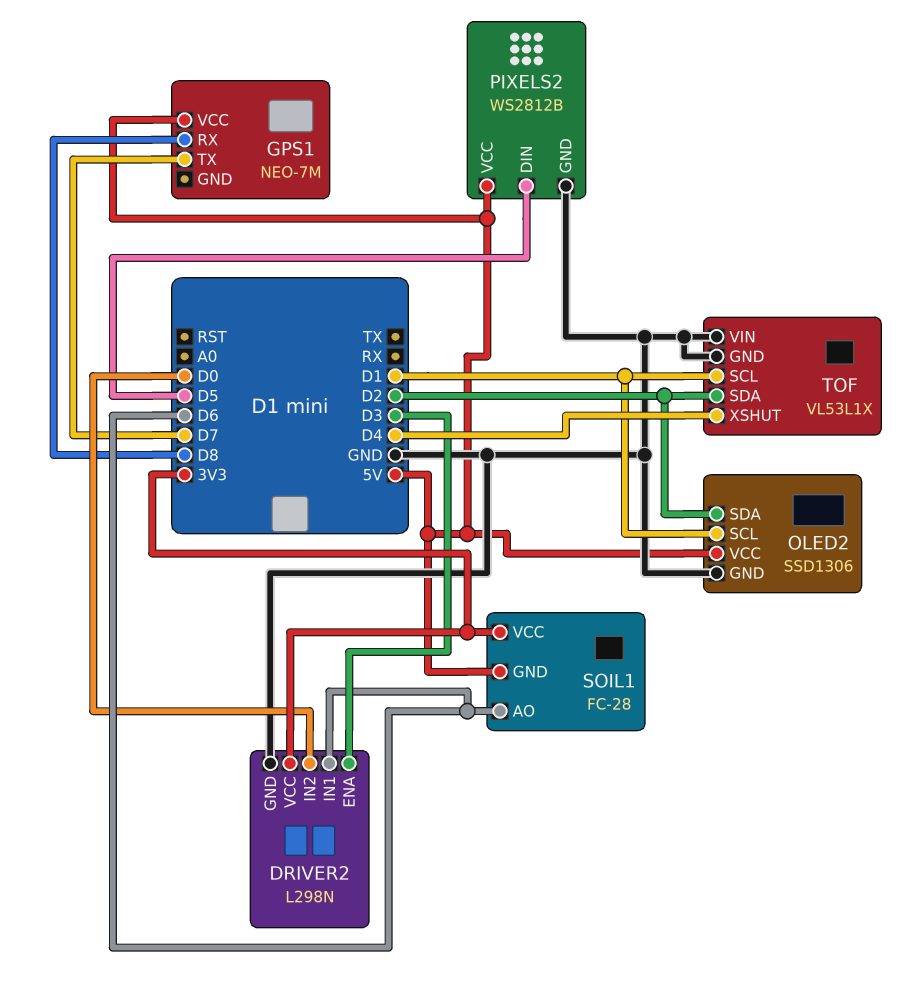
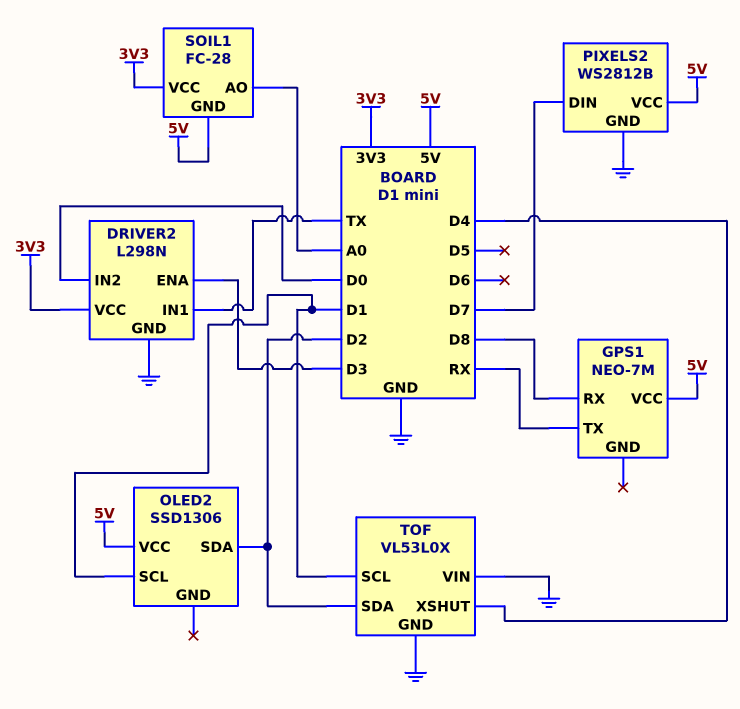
DRIVER2 pin IN1: D6 -> TX
GPS1 pin TX: D7 -> RX
OLED2 pin GND: GND -> none
PIXELS2 pin DIN: D5 -> D7
SOIL1 pin AO: D6 -> A0
TOF: VL53L1X -> VL53L0X

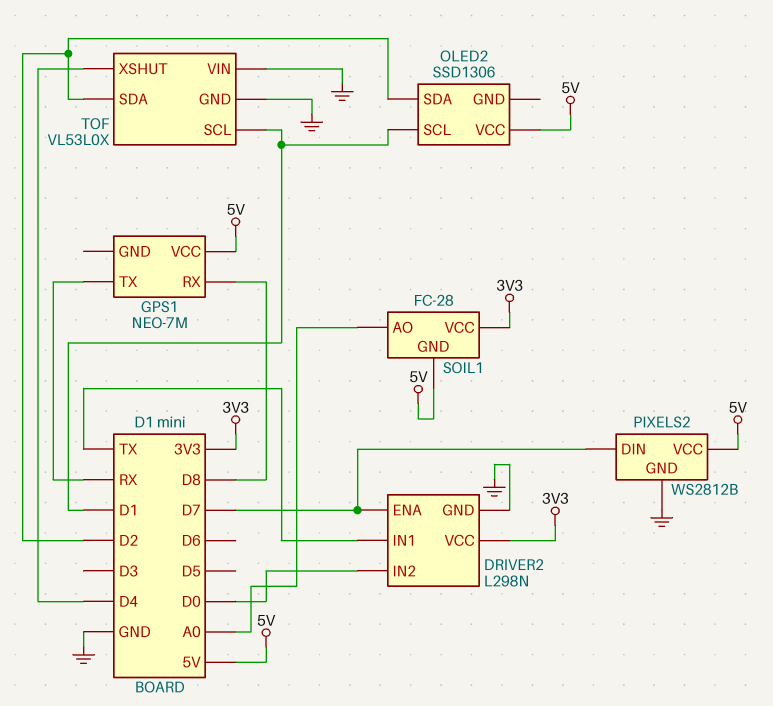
DRIVER2 pin ENA: D3 -> D7

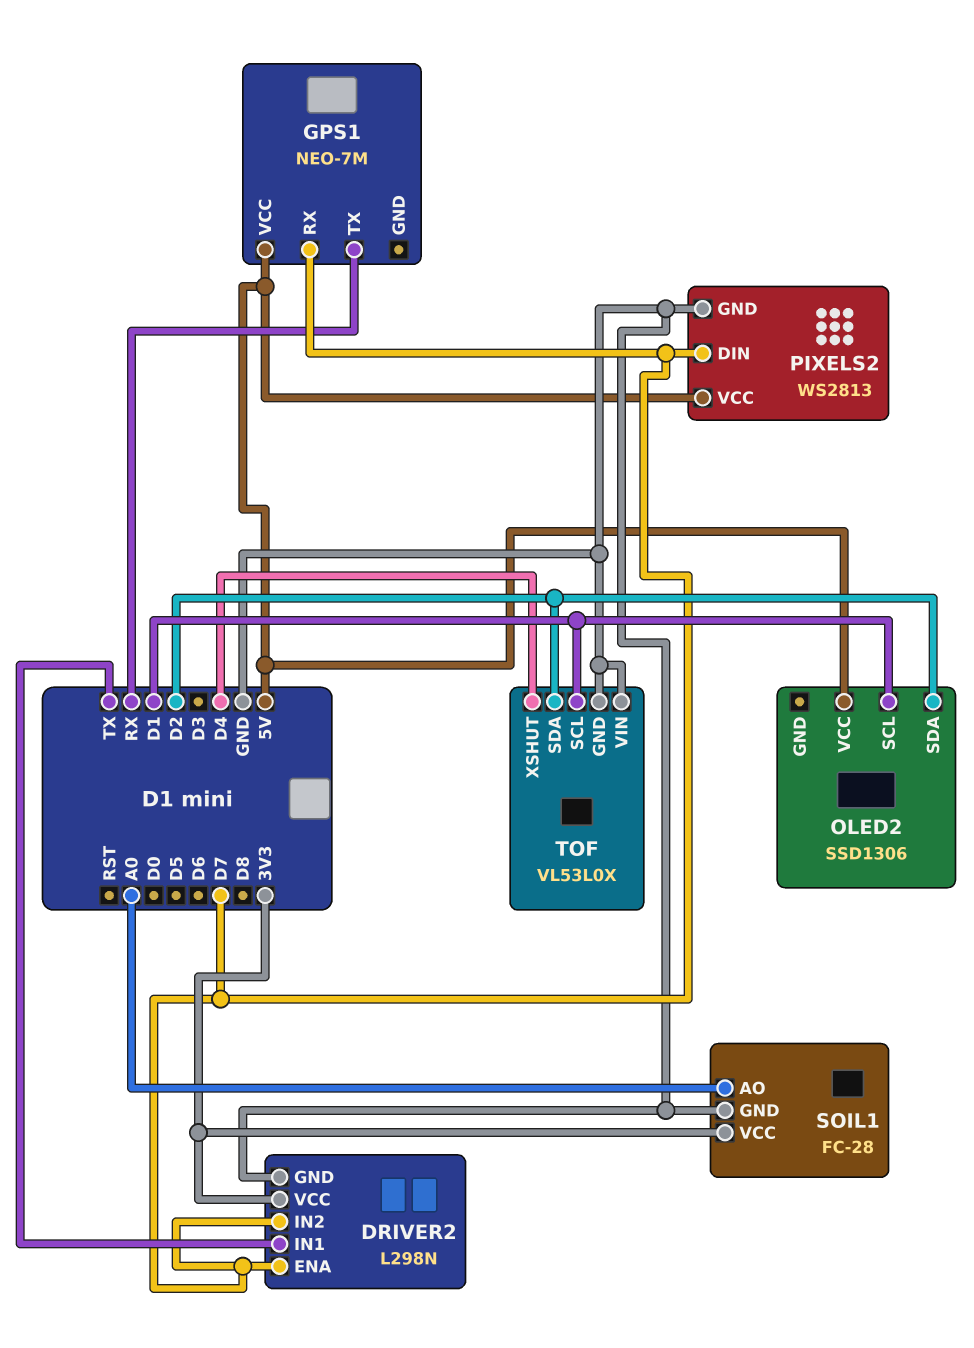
DRIVER2 pin IN2: D0 -> D7
GPS1 pin RX: D8 -> D7
PIXELS2: WS2812B -> WS2813
SOIL1 pin GND: 5V -> GND

